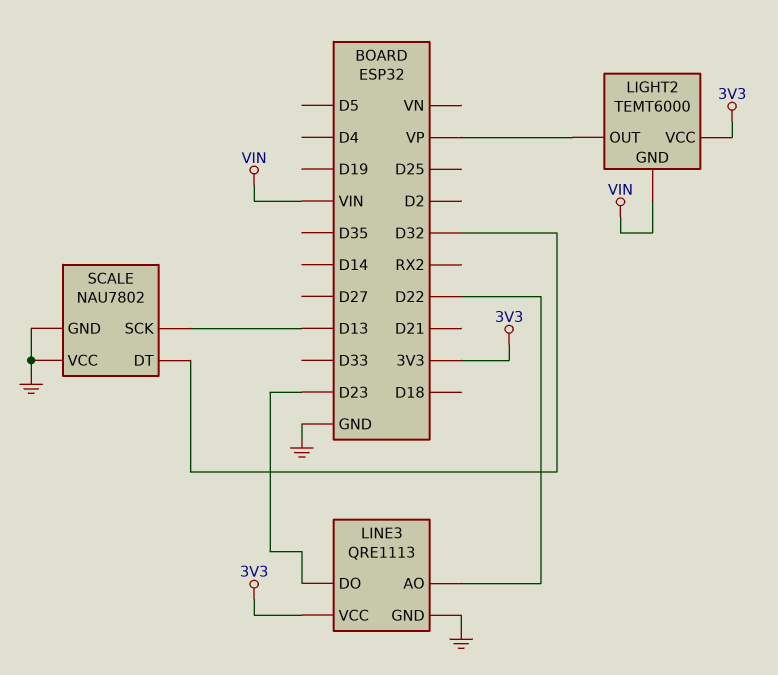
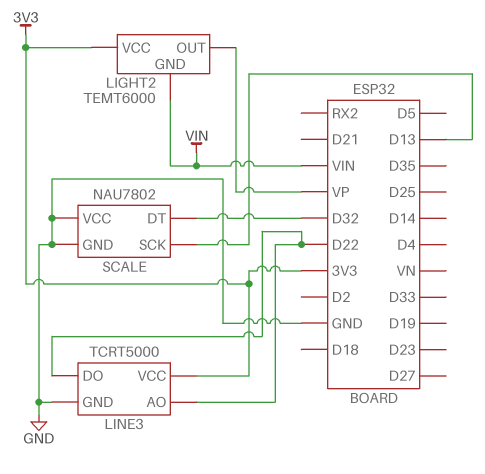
LINE3: QRE1113 -> TCRT5000
LINE3 pin DO: D23 -> D22

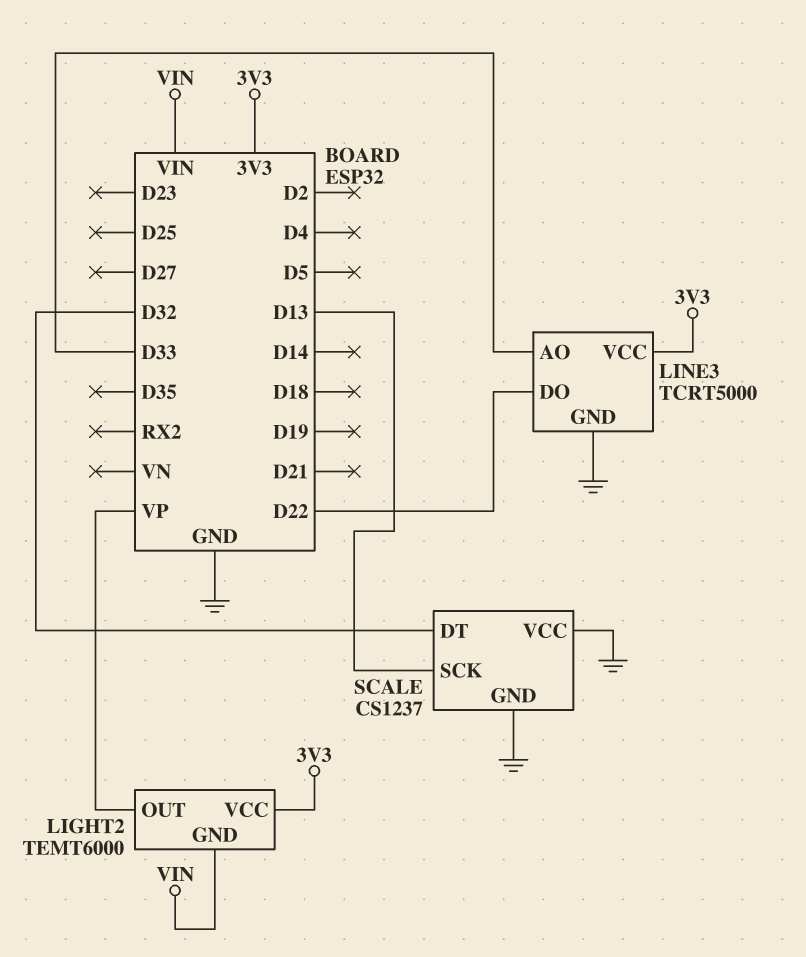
LINE3 pin AO: D22 -> D33
SCALE: NAU7802 -> CS1237

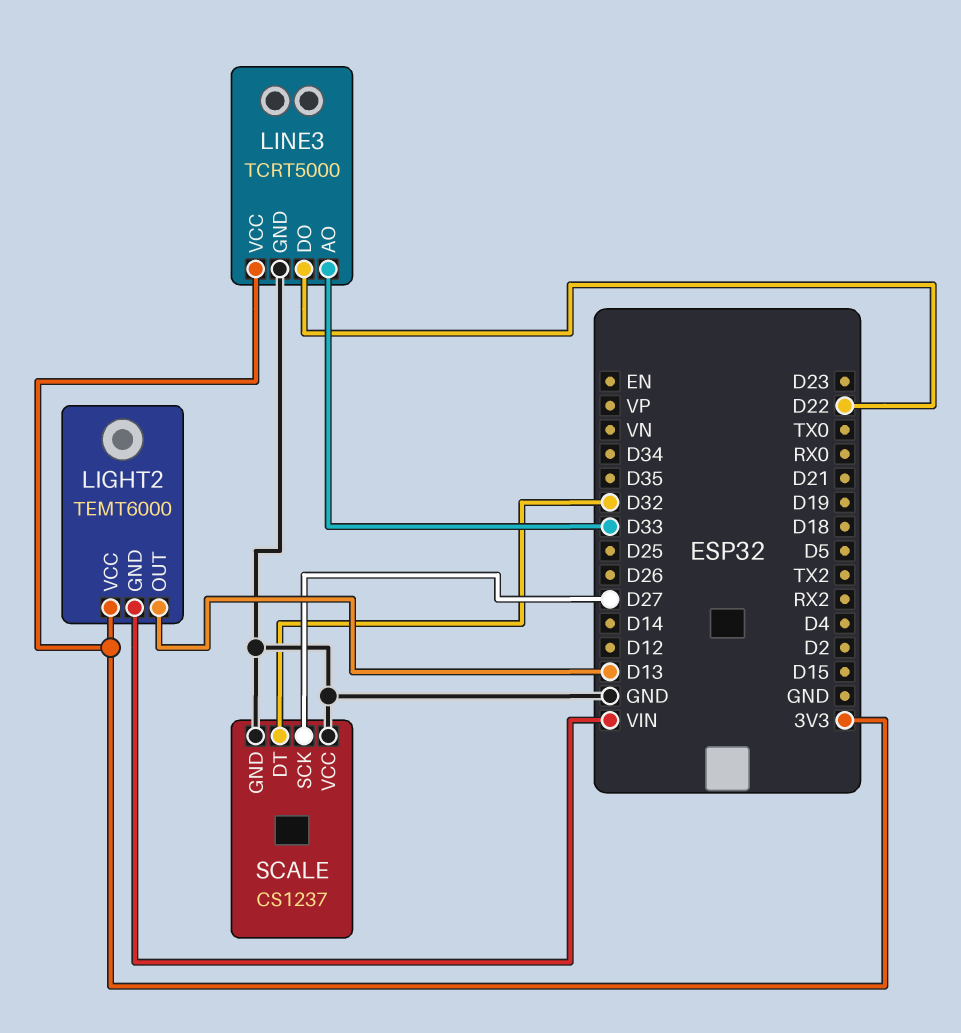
LIGHT2 pin OUT: VP -> D13
SCALE pin SCK: D13 -> D27

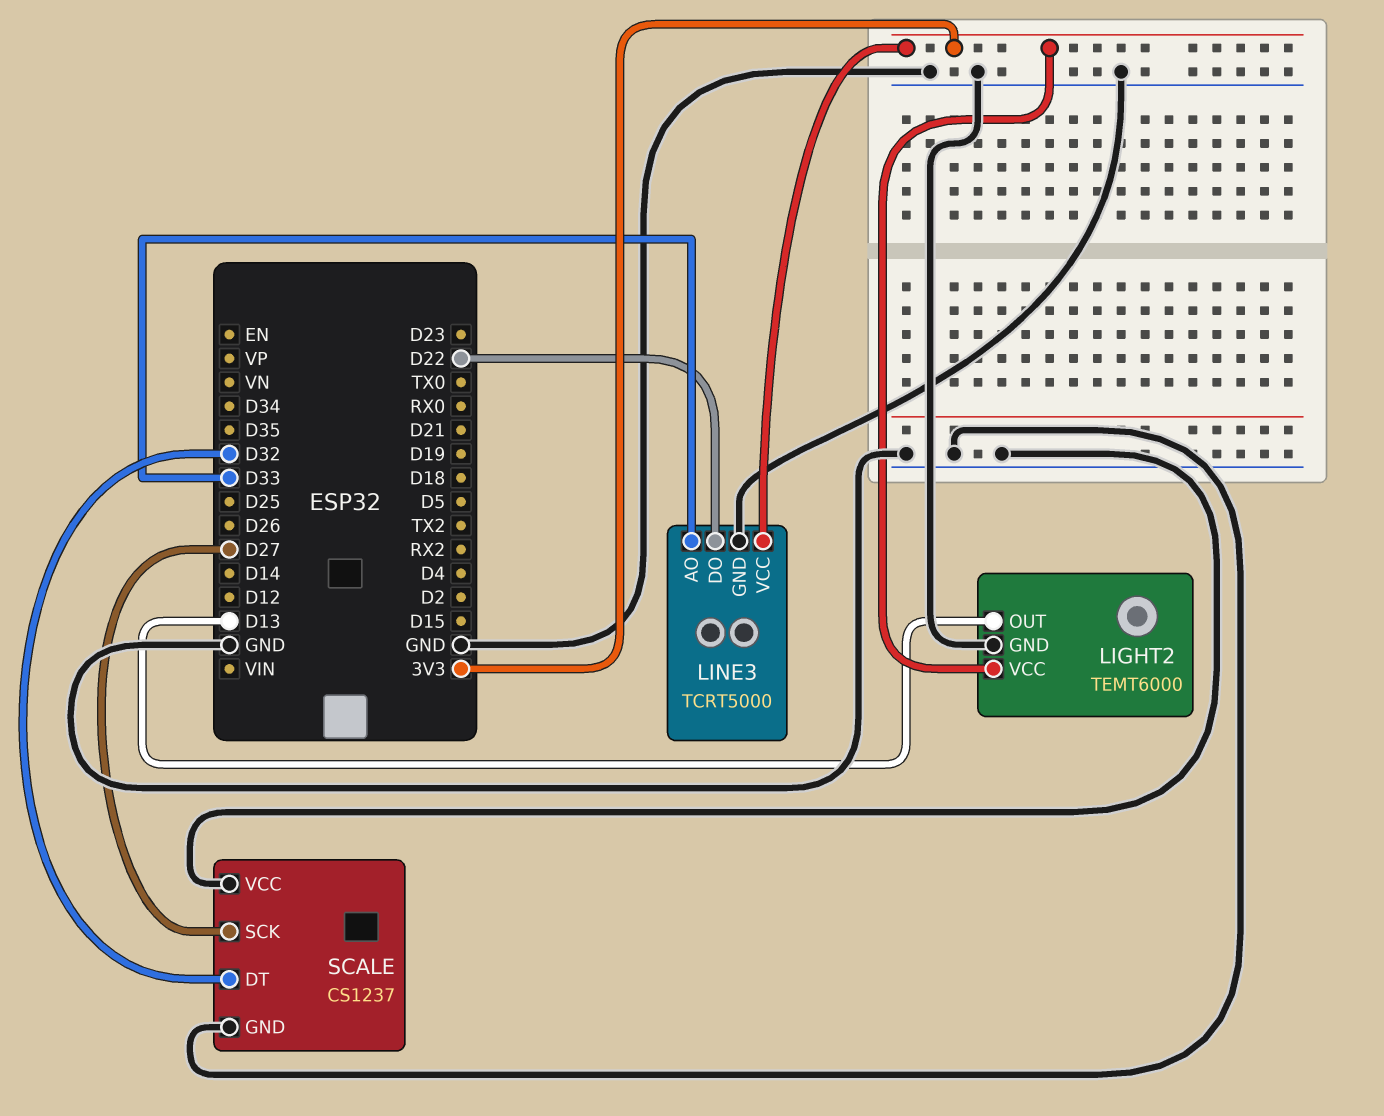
LIGHT2 pin GND: VIN -> GND

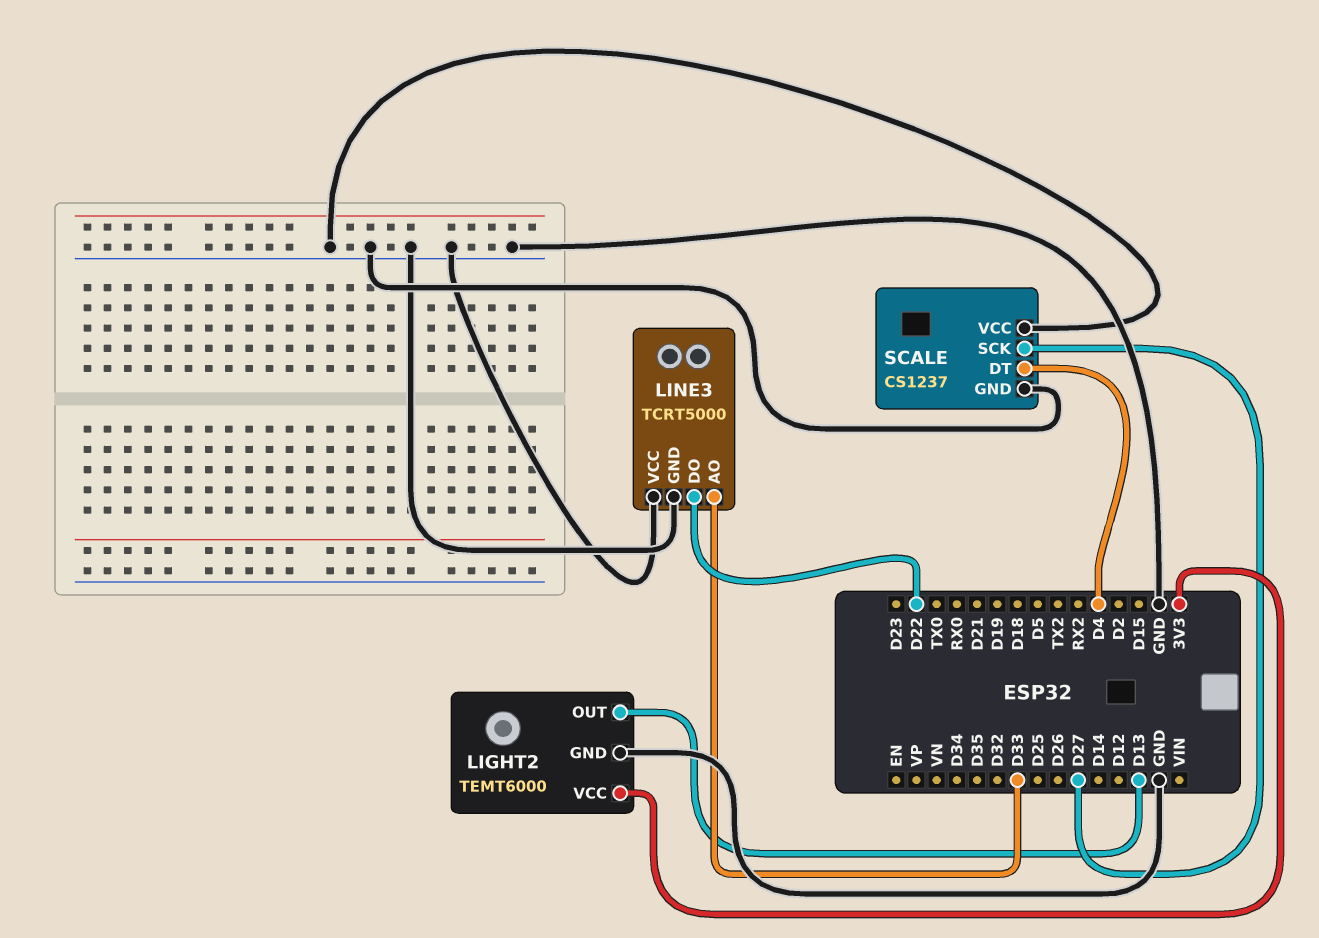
LINE3 pin VCC: 3V3 -> GND
SCALE pin DT: D32 -> D4

